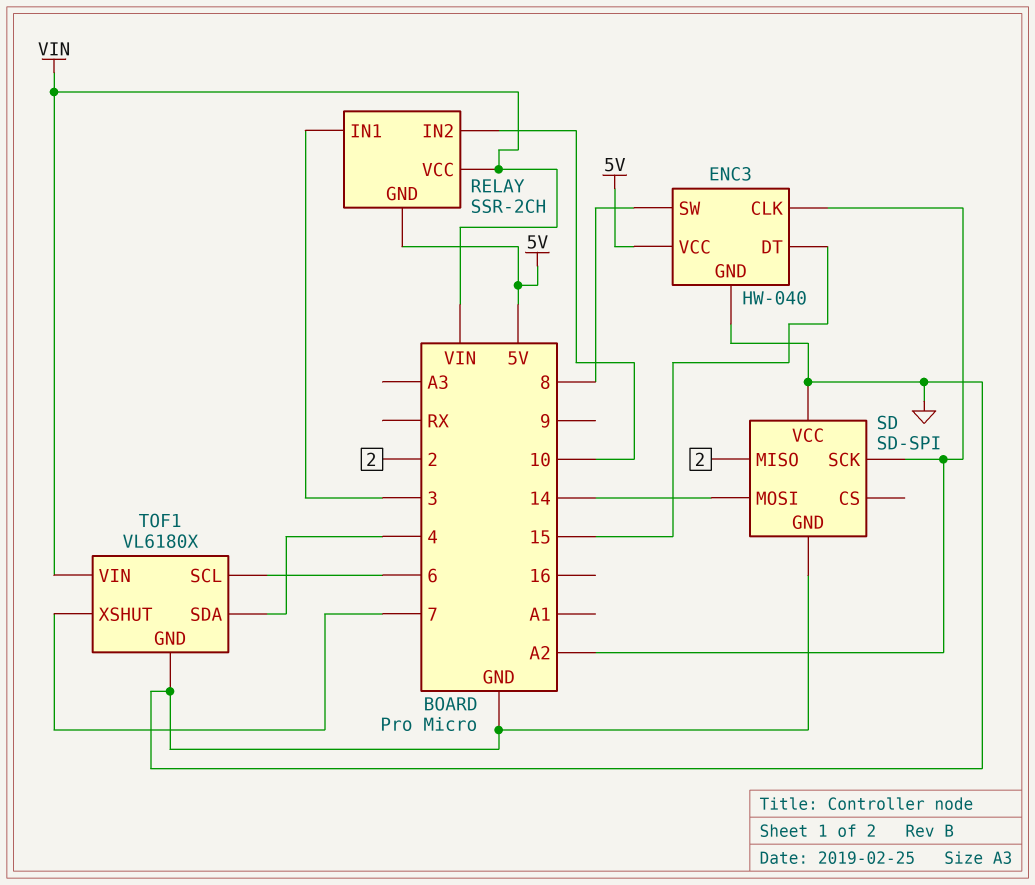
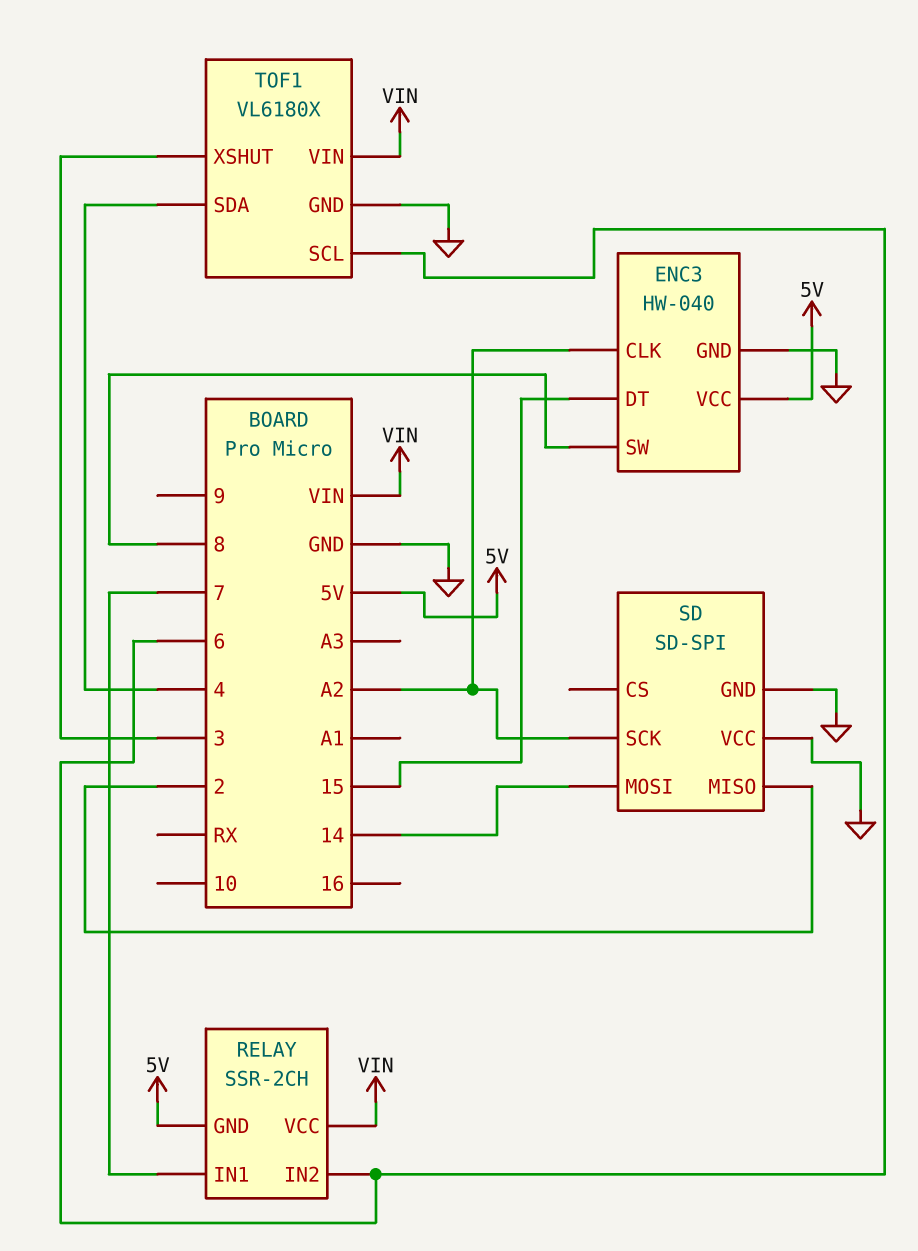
RELAY pin IN1: 3 -> 7
RELAY pin IN2: 10 -> 6
TOF1 pin XSHUT: 7 -> 3

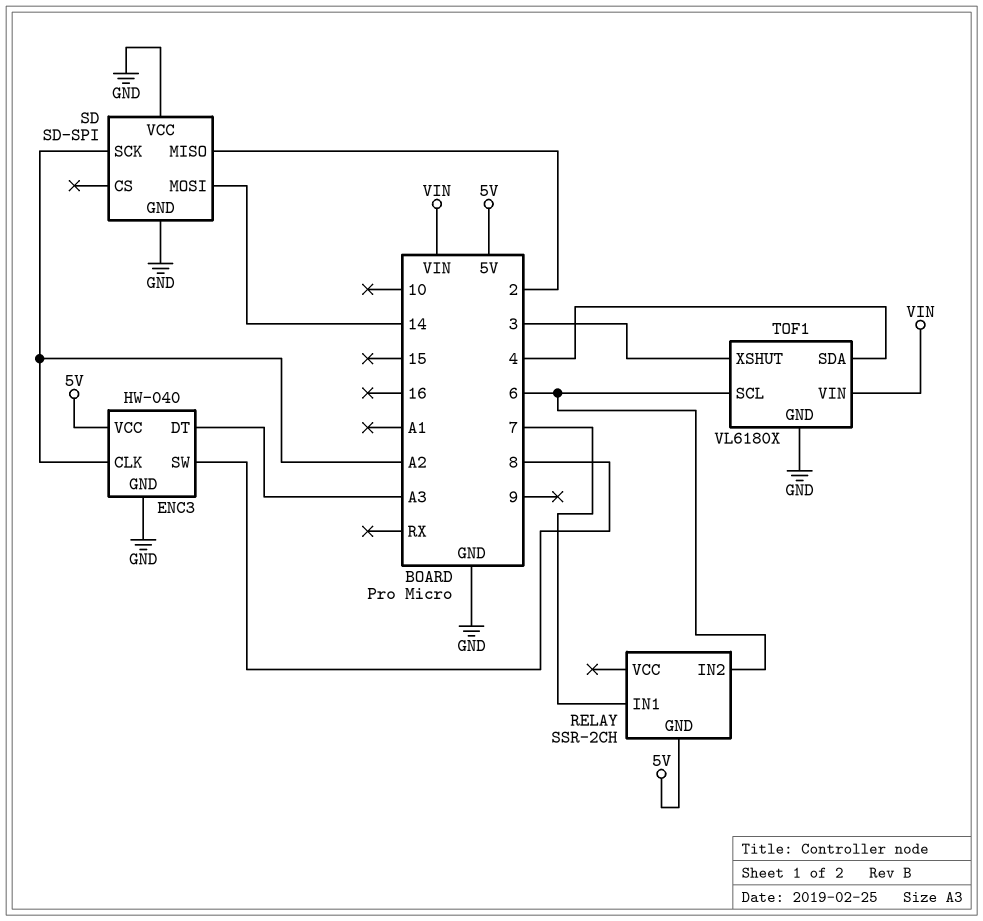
ENC3 pin DT: 15 -> A3
RELAY pin VCC: VIN -> none

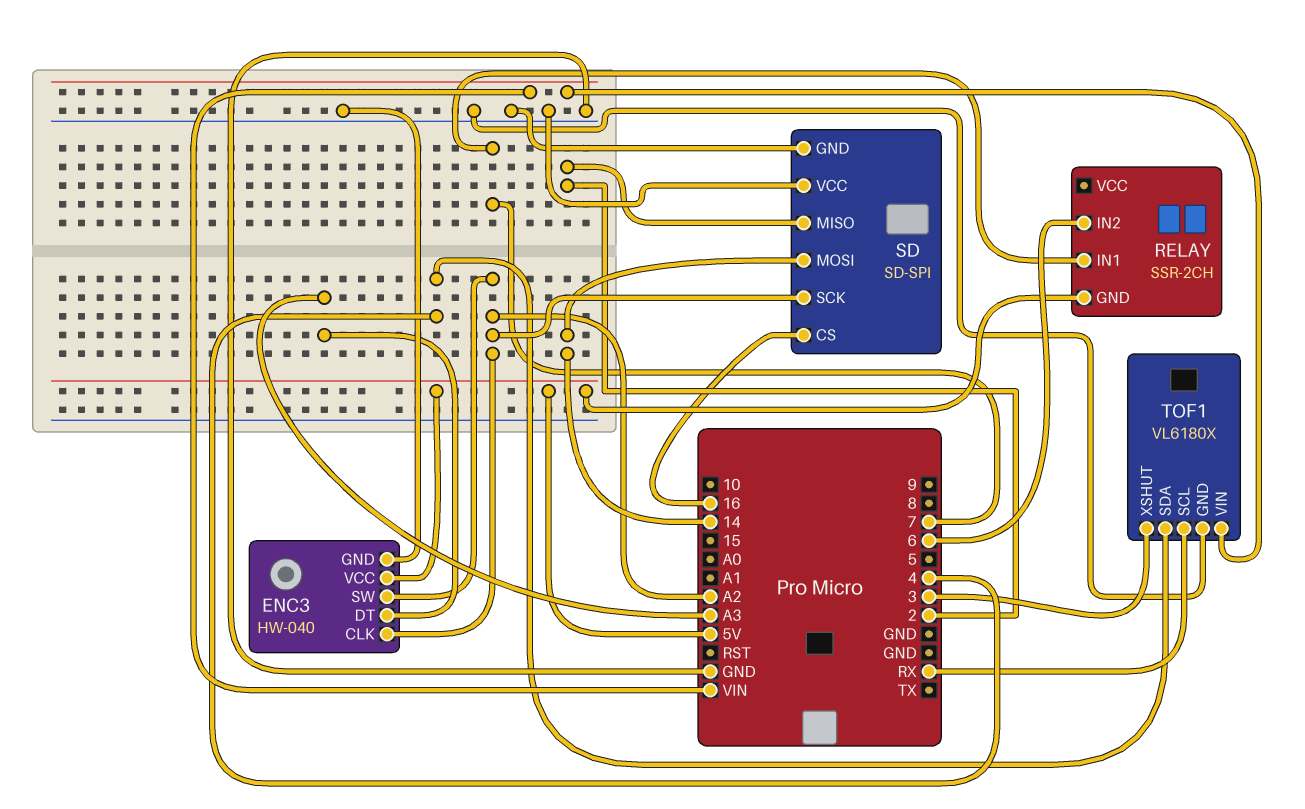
ENC3 pin SW: 8 -> A2
SD pin CS: none -> 16
TOF1 pin SCL: 6 -> RX

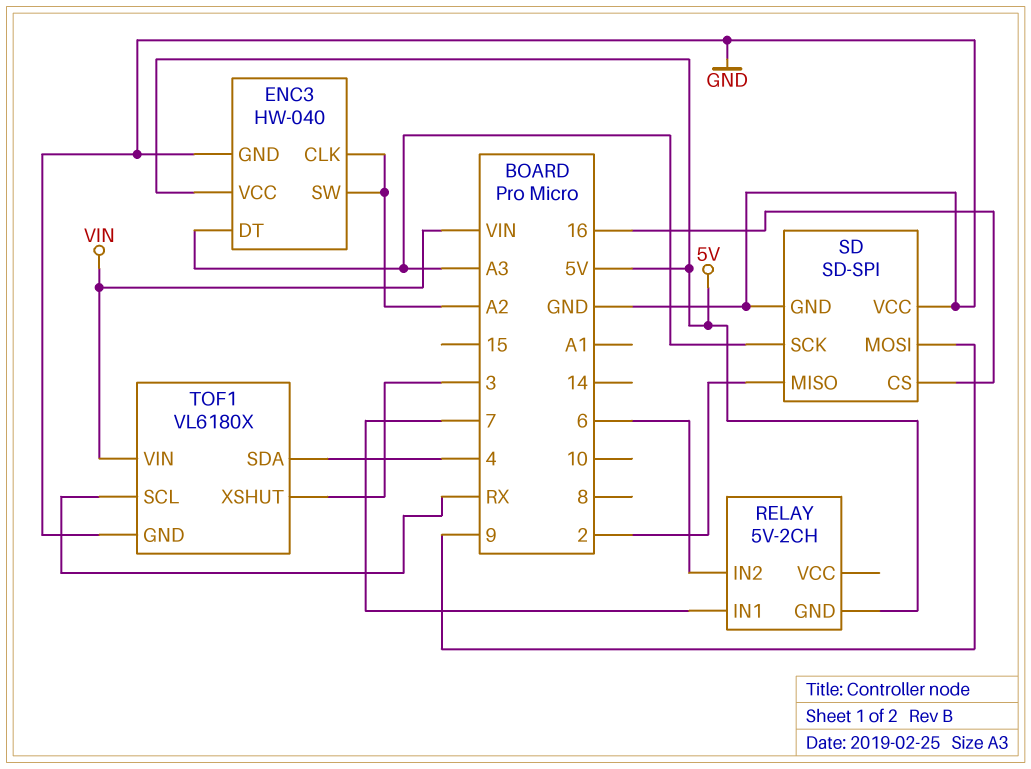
RELAY: SSR-2CH -> 5V-2CH
SD pin MOSI: 14 -> 9
SD pin SCK: A2 -> A3

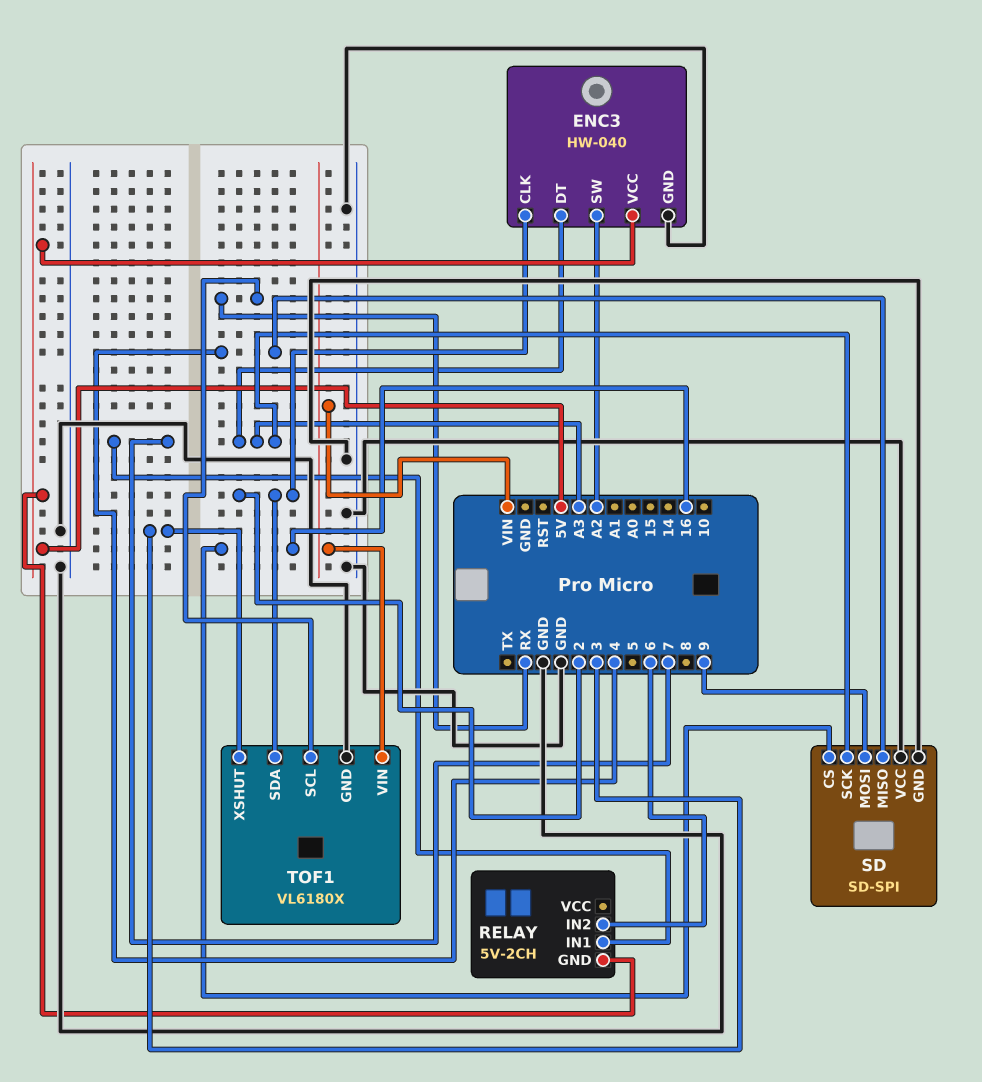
ENC3 pin CLK: A2 -> 2
SD pin MISO: 2 -> 4
TOF1 pin SDA: 4 -> 2

